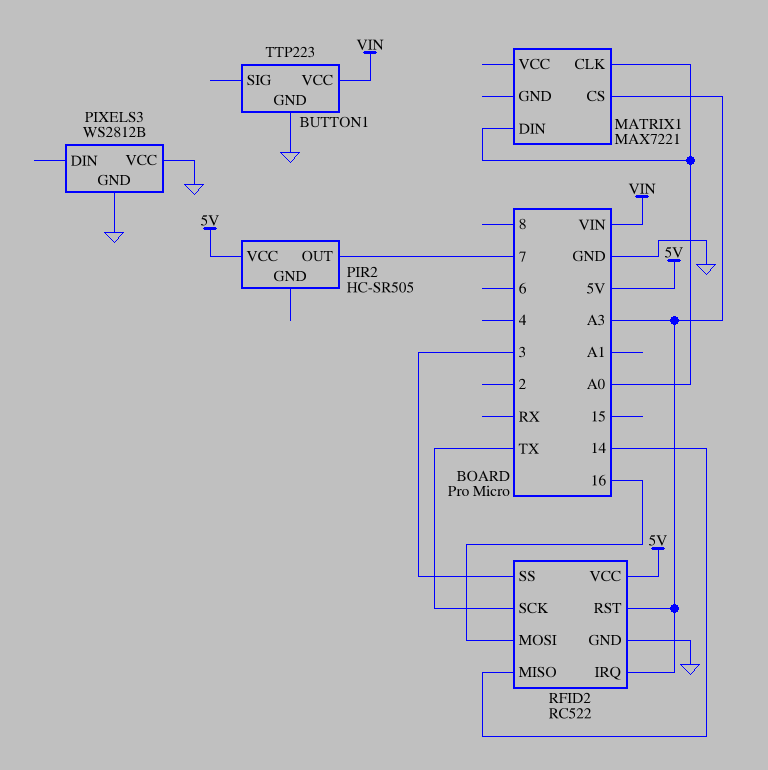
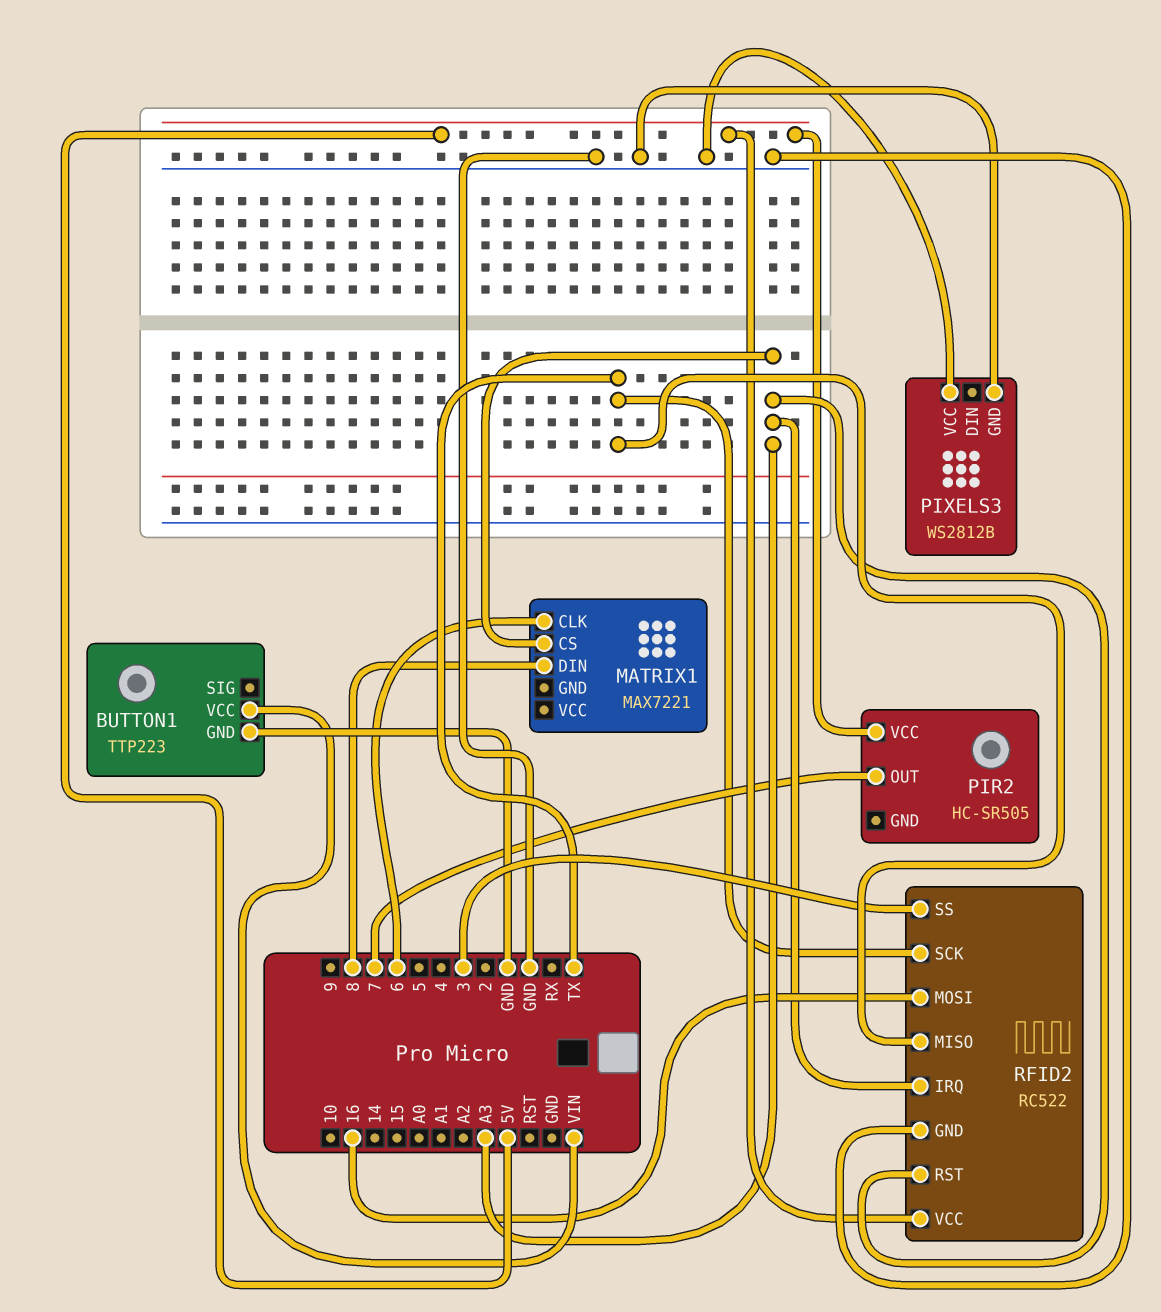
MATRIX1 pin CLK: A0 -> 6
MATRIX1 pin DIN: A0 -> 8
RFID2 pin MISO: 14 -> TX

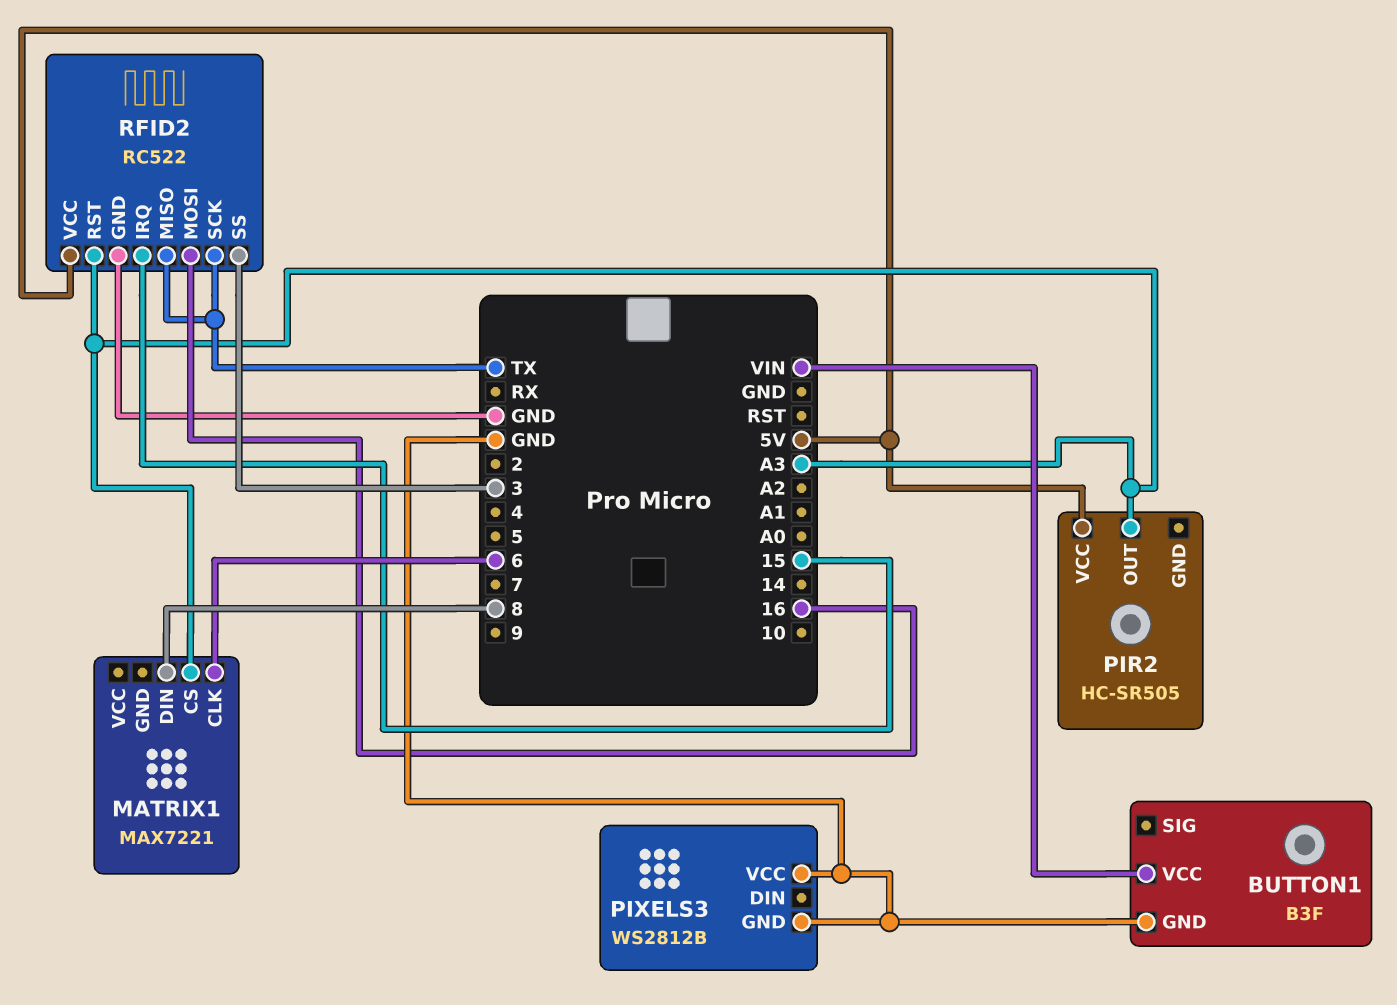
BUTTON1: TTP223 -> B3F
PIR2 pin OUT: 7 -> A3
RFID2 pin IRQ: A3 -> 15

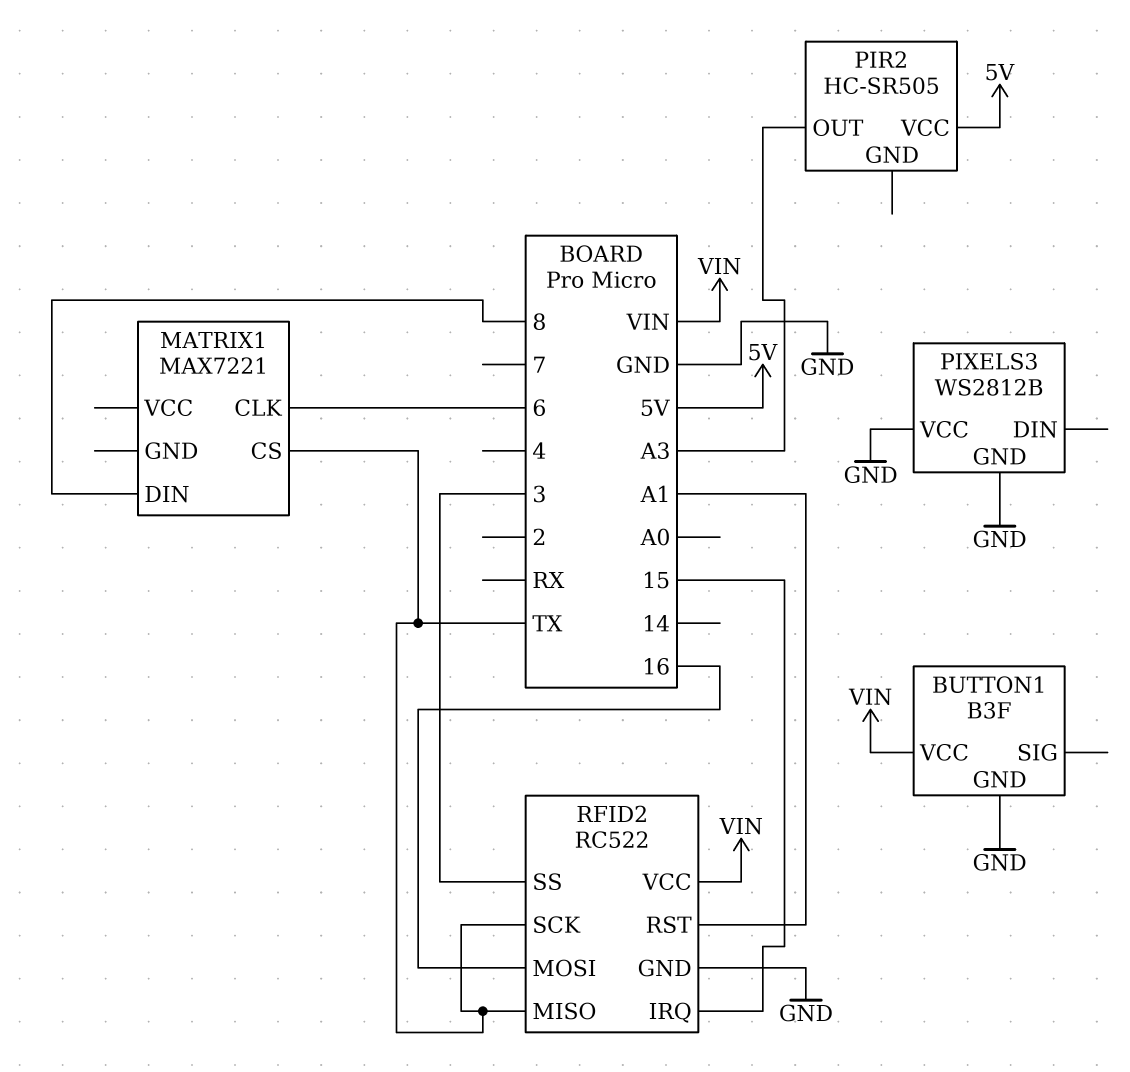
MATRIX1 pin CS: A3 -> TX
RFID2 pin RST: A3 -> A1
RFID2 pin VCC: 5V -> VIN

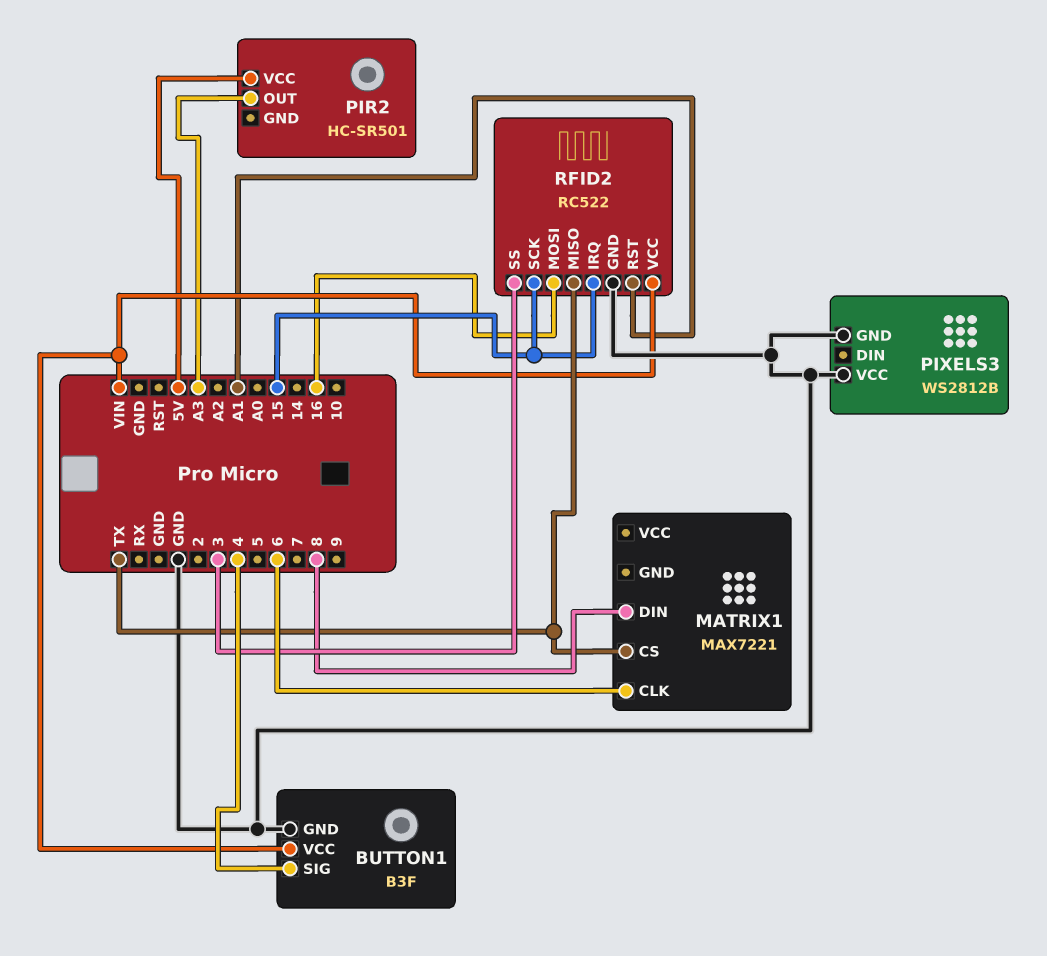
BUTTON1 pin SIG: none -> 4
PIR2: HC-SR505 -> HC-SR501
RFID2 pin SCK: TX -> 15

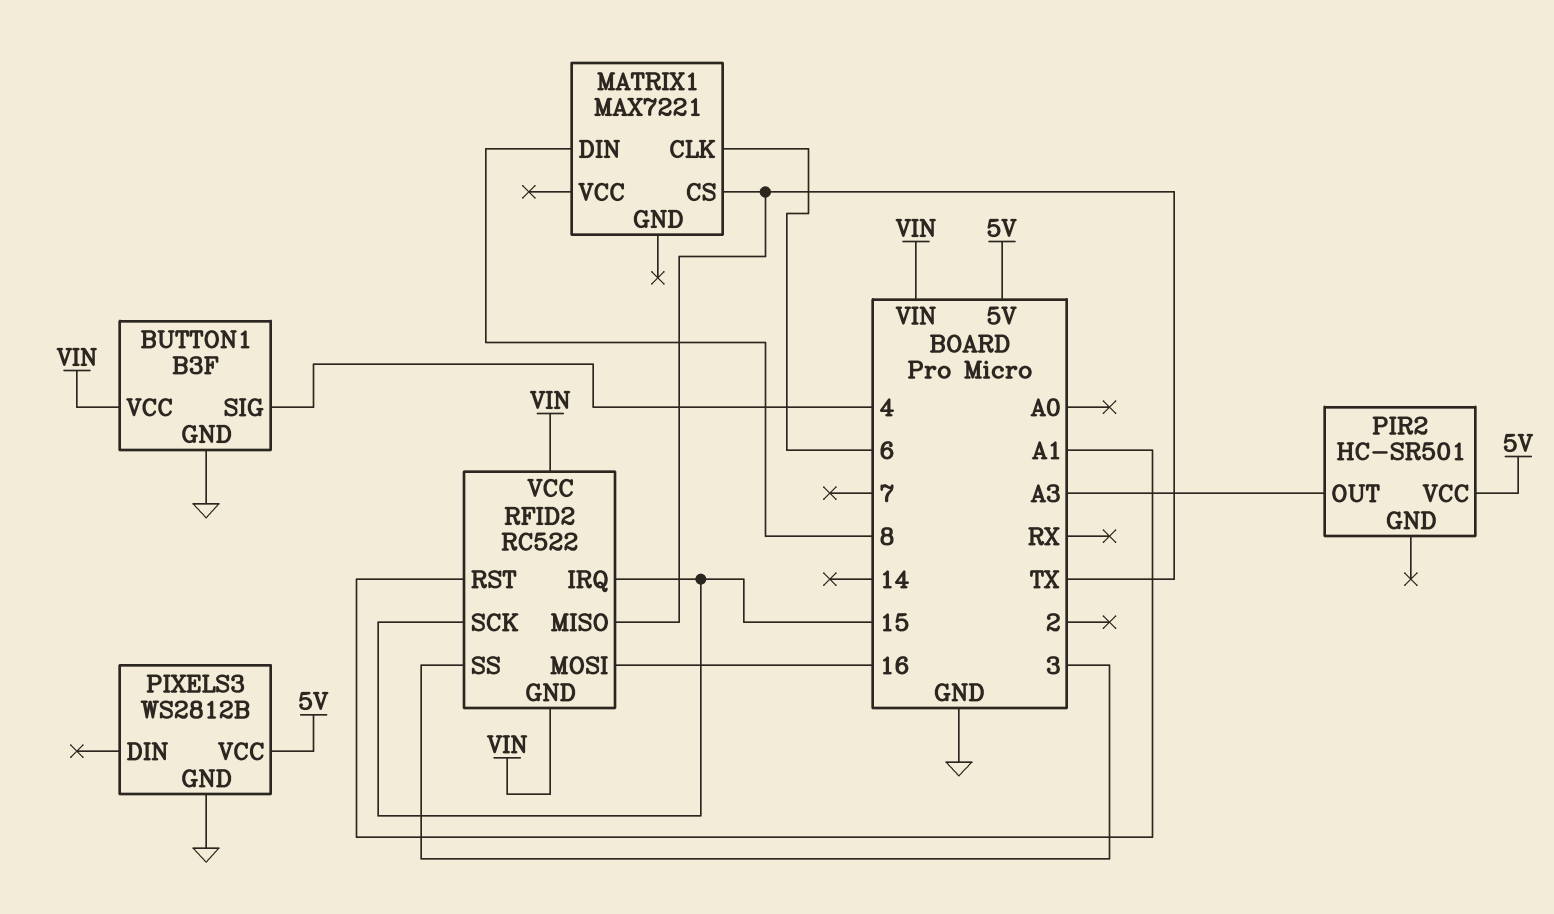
PIXELS3 pin VCC: GND -> 5V
RFID2 pin GND: GND -> VIN

